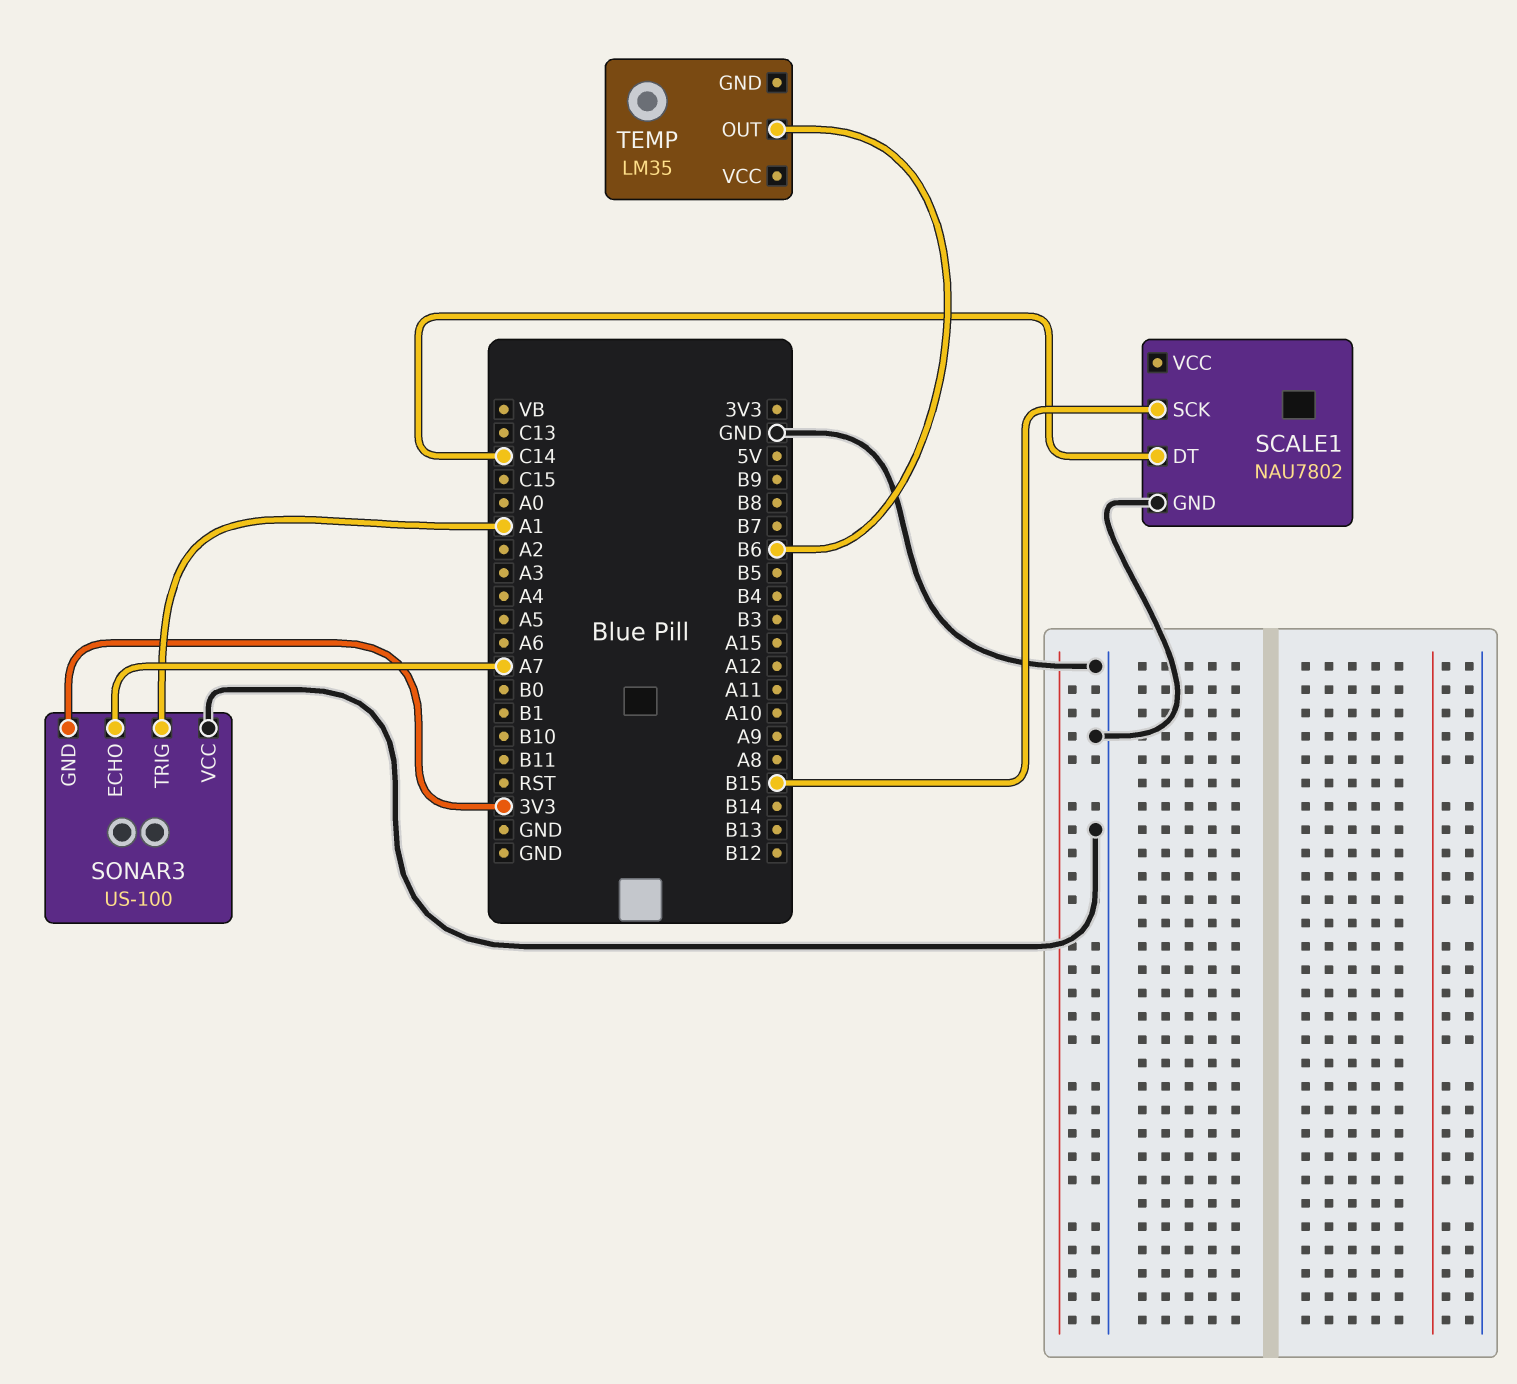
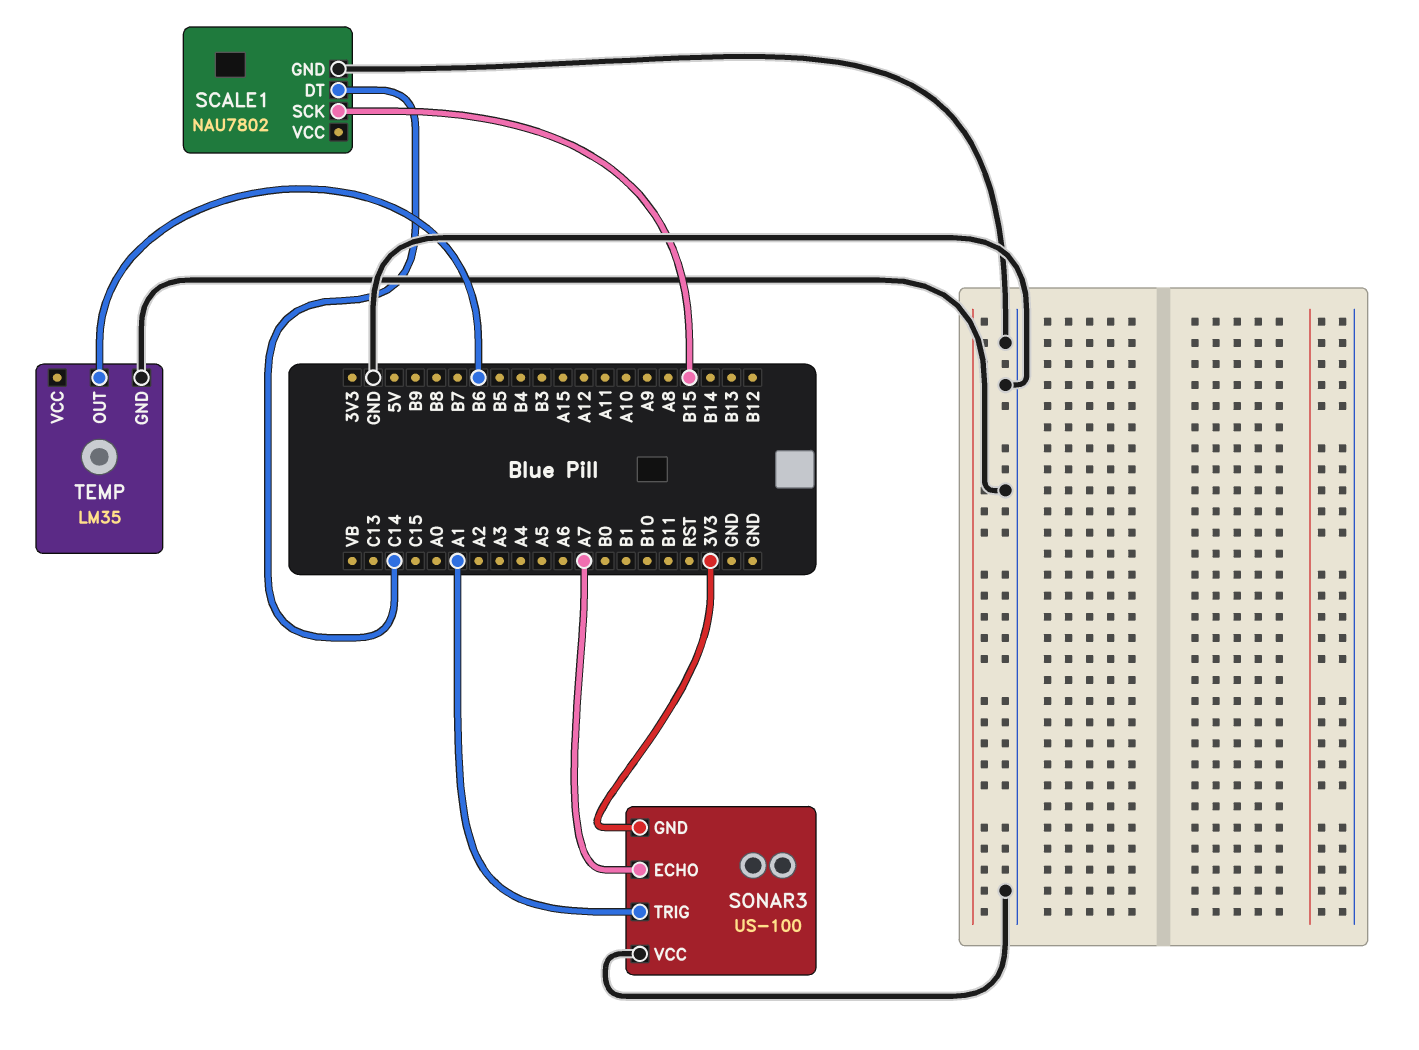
TEMP pin GND: none -> GND

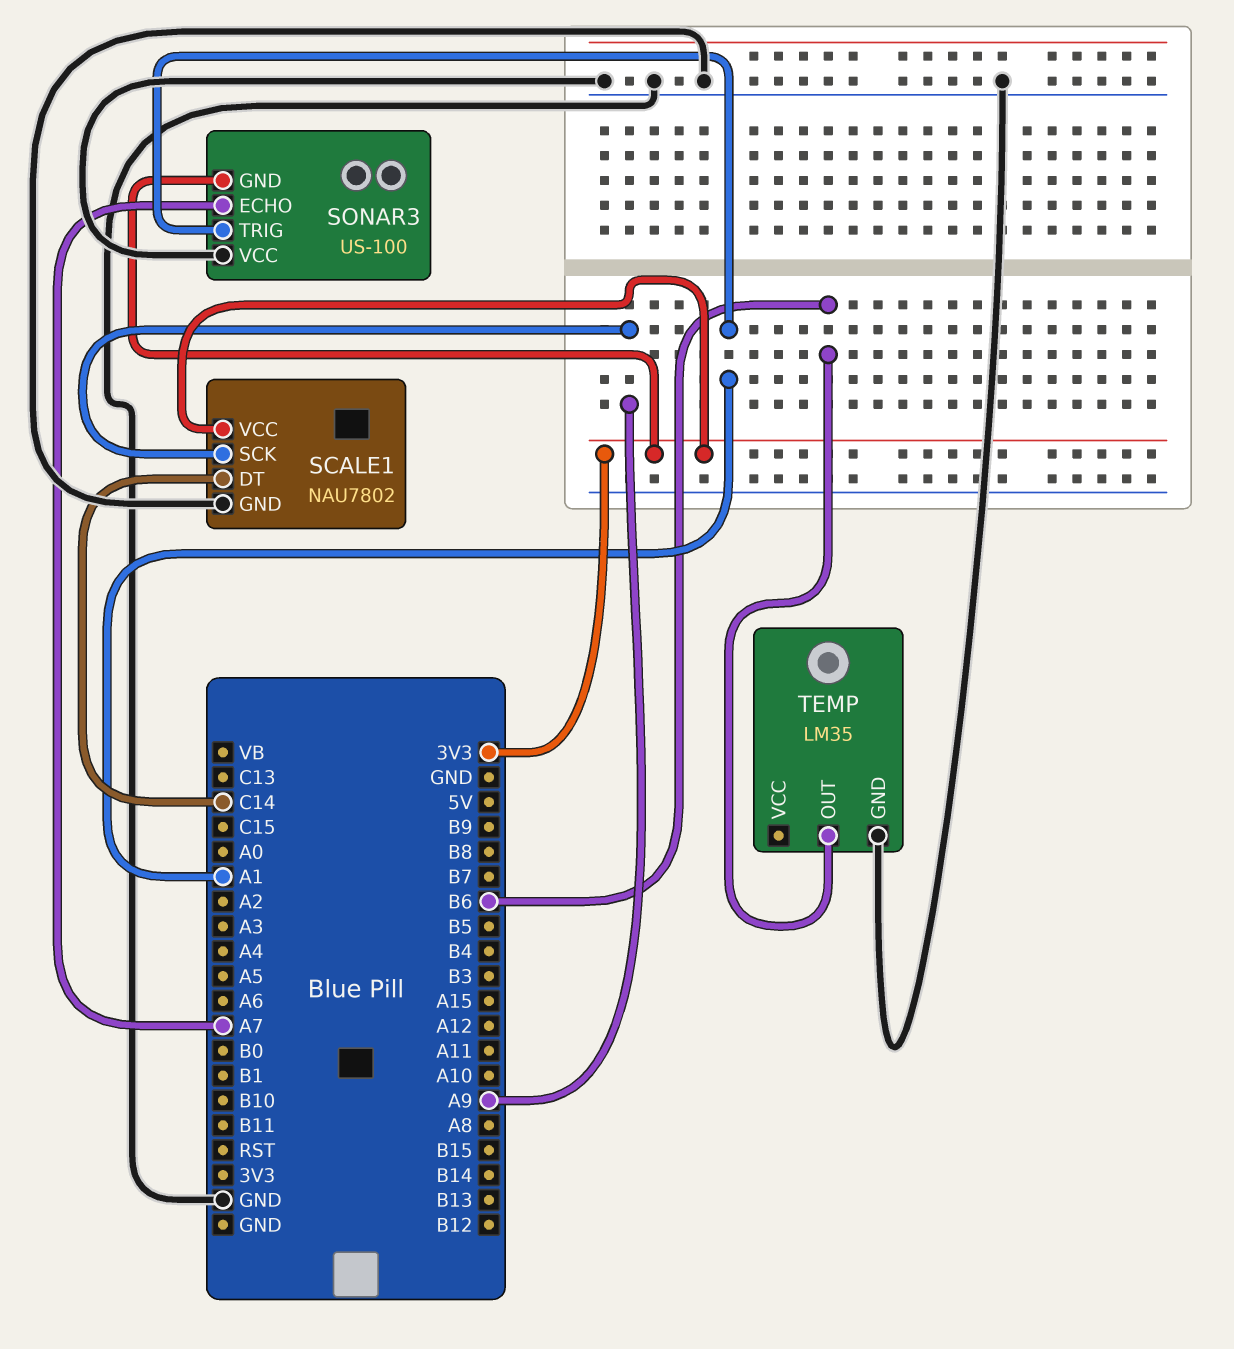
SCALE1 pin SCK: B15 -> A9
SCALE1 pin VCC: none -> 3V3

